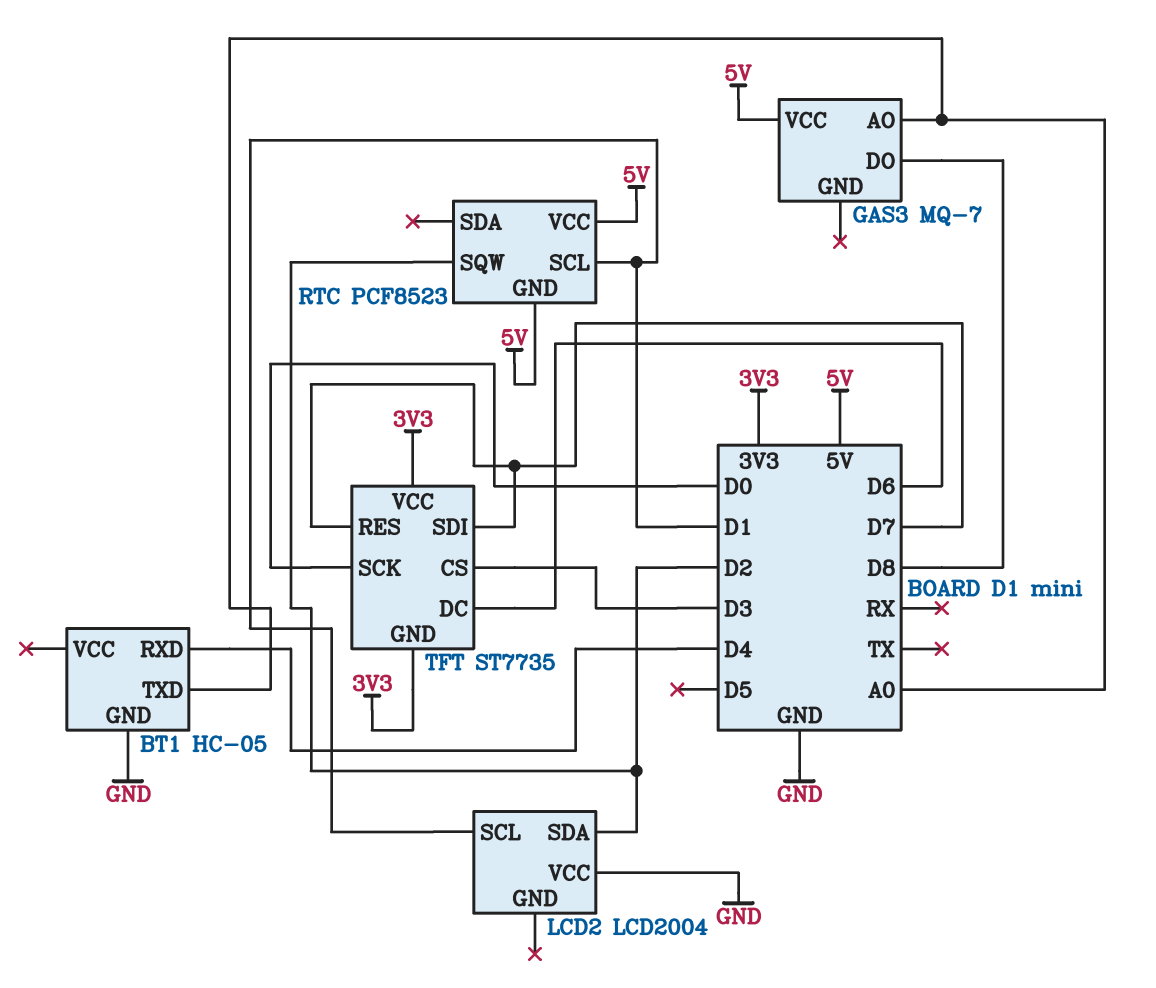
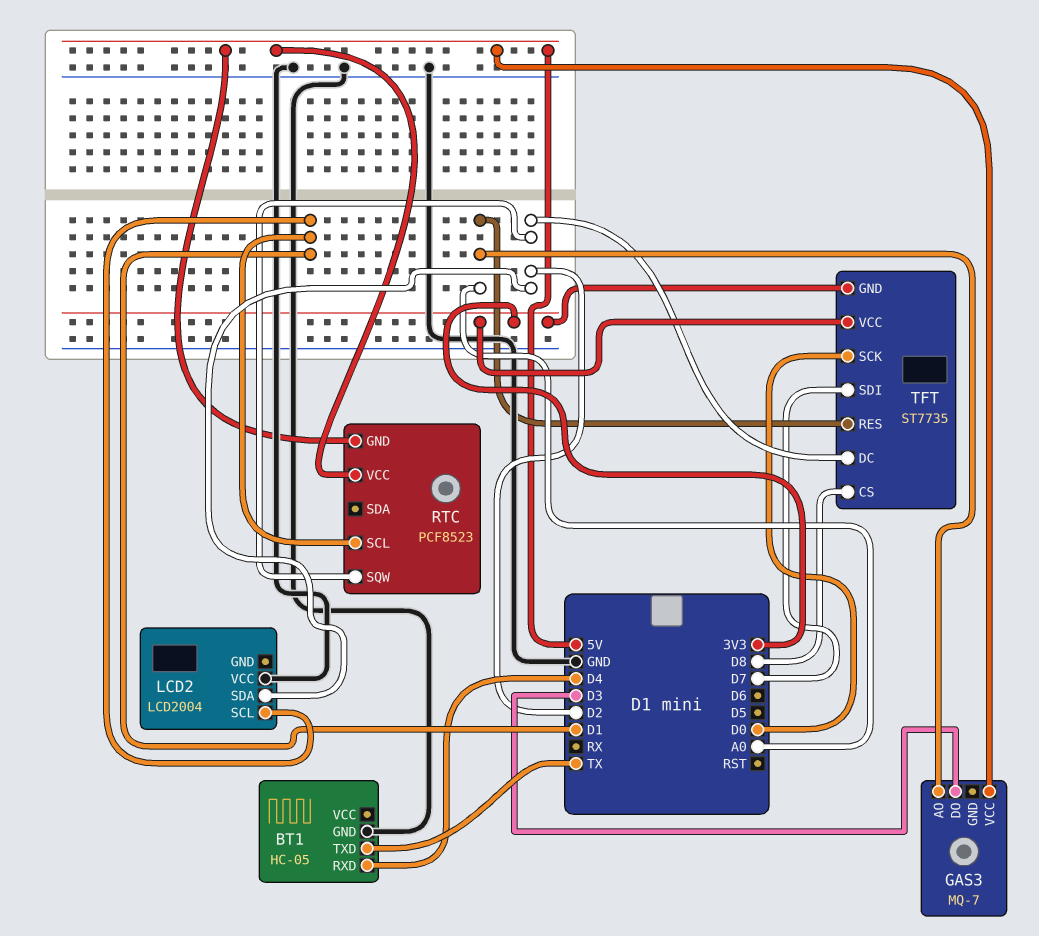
BT1 pin TXD: A0 -> TX
GAS3 pin DO: D8 -> D3
TFT pin CS: D3 -> D8
TFT pin DC: D6 -> D2
TFT pin RES: D7 -> A0

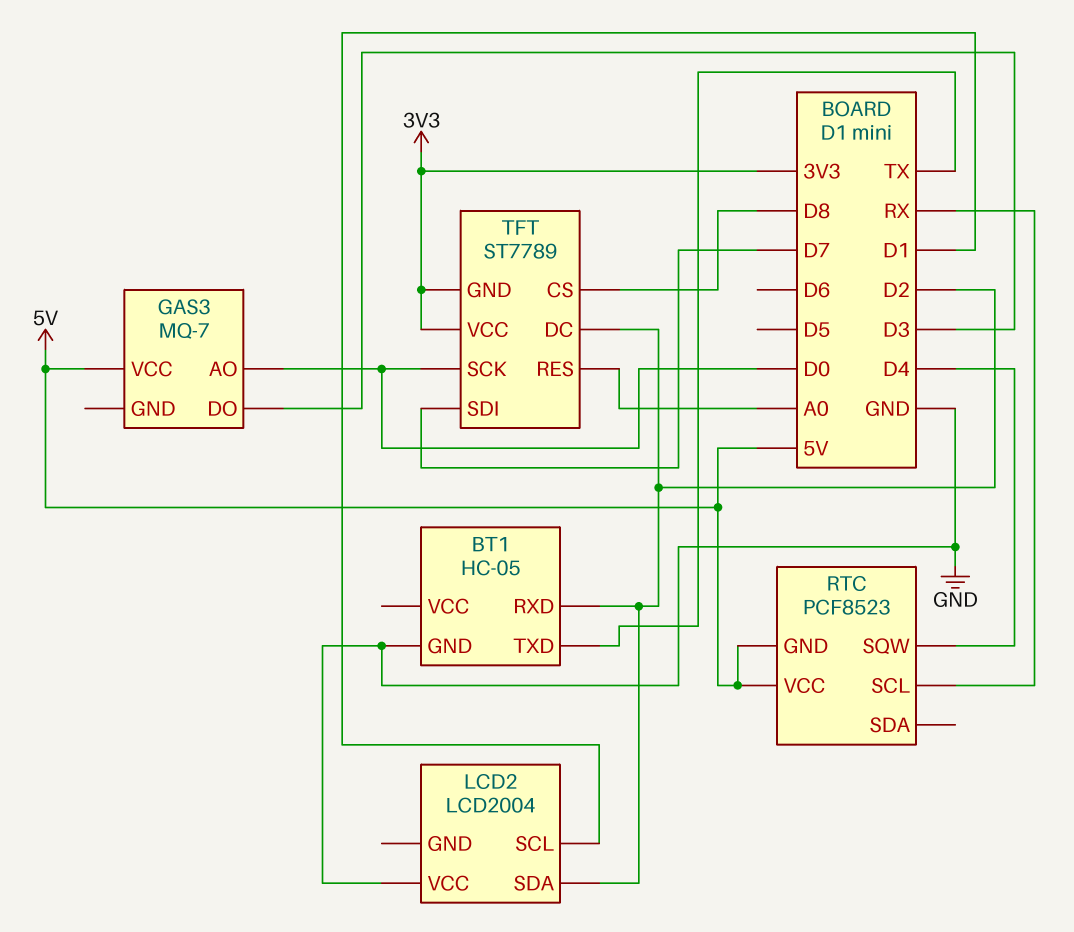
BT1 pin RXD: D4 -> D2
GAS3 pin AO: A0 -> D0
RTC pin SCL: D1 -> RX
RTC pin SQW: D2 -> D4
TFT: ST7735 -> ST7789

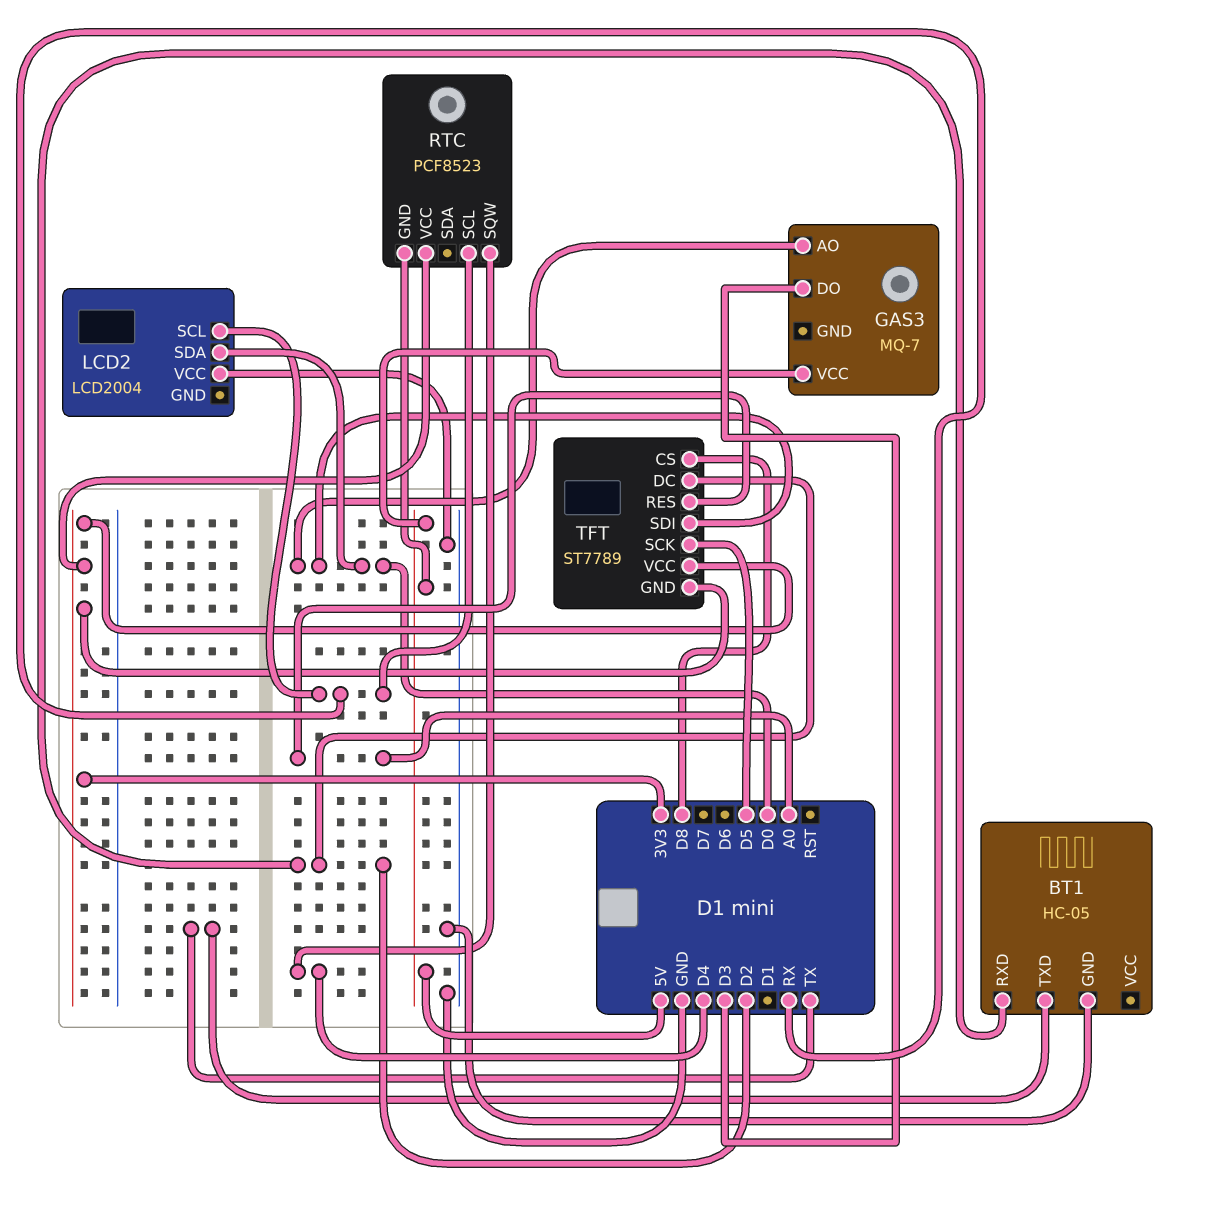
LCD2 pin SCL: D1 -> RX
LCD2 pin SDA: D2 -> D0
RTC pin VCC: 5V -> 3V3
TFT pin SCK: D0 -> D5
TFT pin SDI: D7 -> D0

